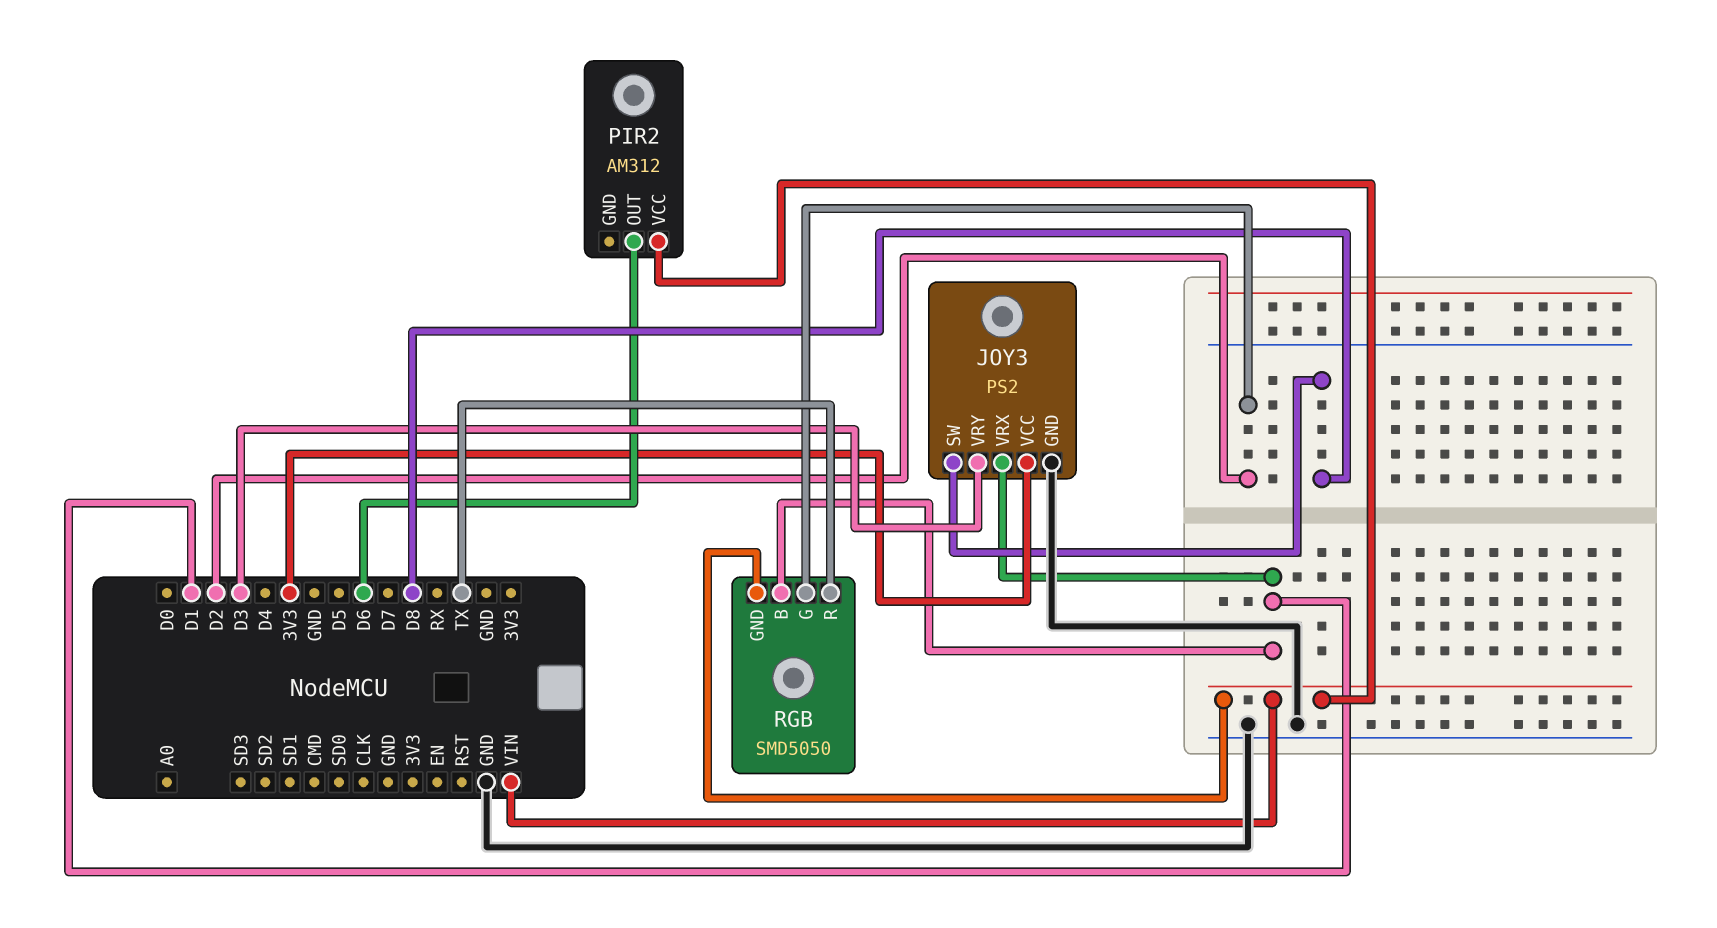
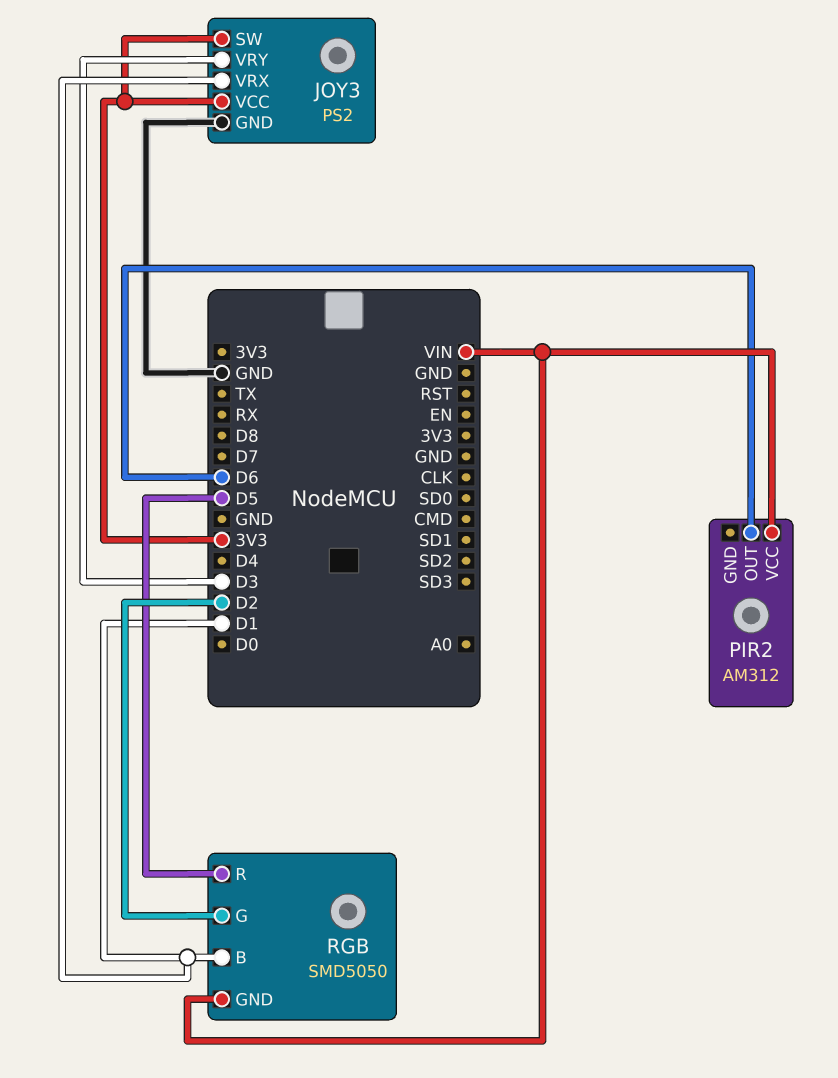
JOY3 pin SW: D8 -> 3V3
RGB pin R: TX -> D5

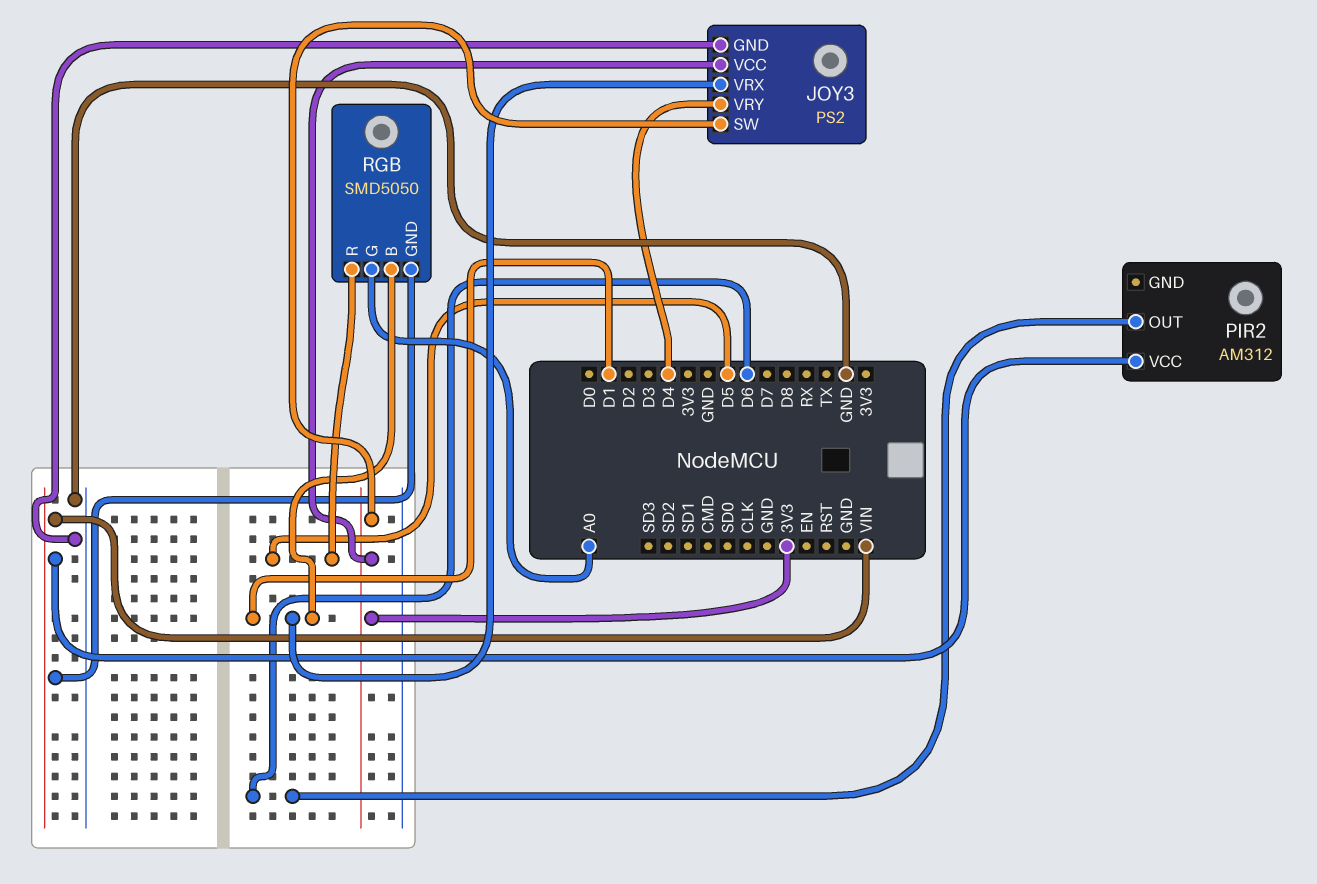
JOY3 pin VRY: D3 -> D4
RGB pin G: D2 -> A0

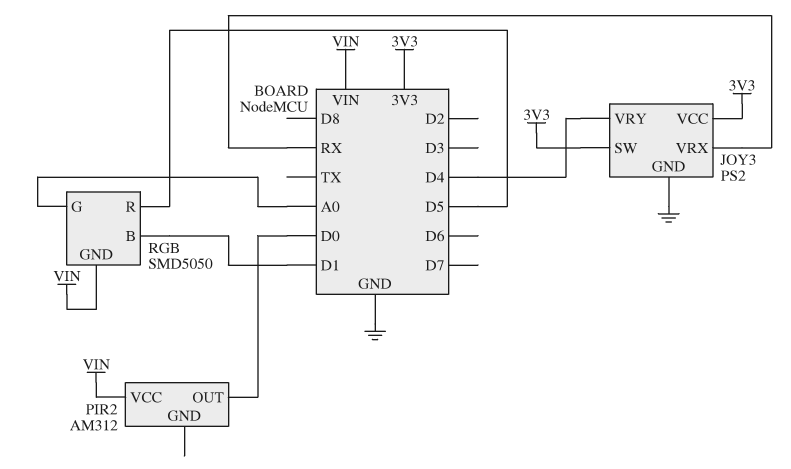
JOY3 pin VRX: D1 -> RX
PIR2 pin OUT: D6 -> D0

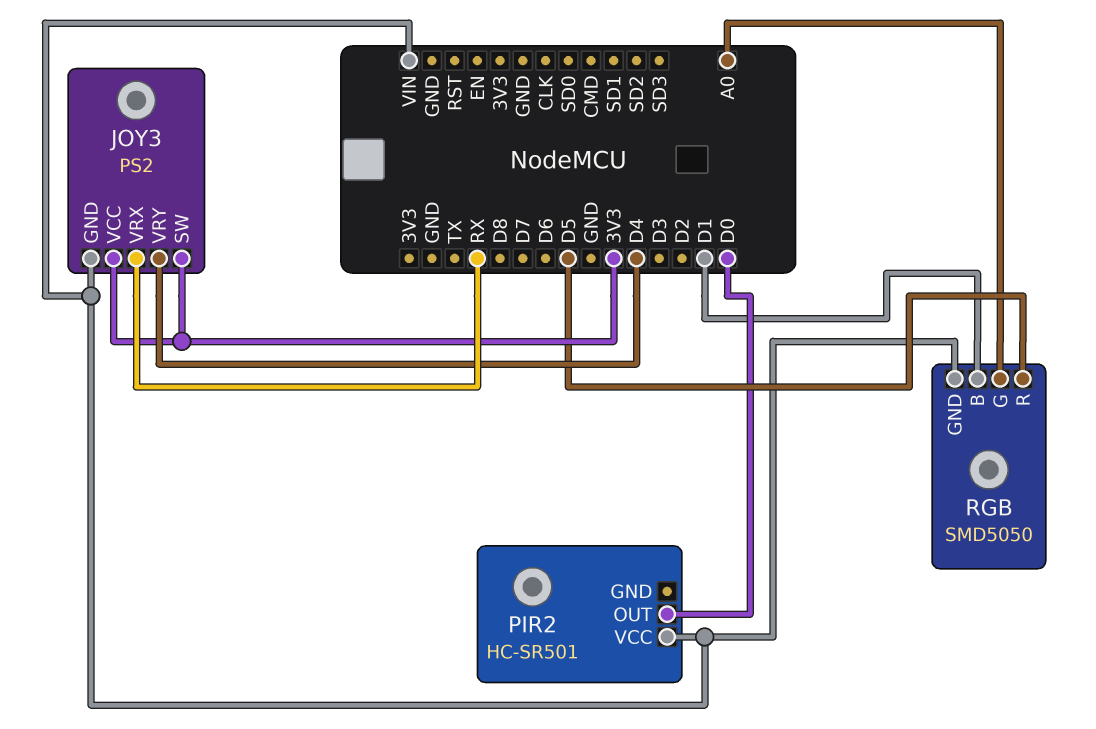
JOY3 pin GND: GND -> VIN
PIR2: AM312 -> HC-SR501

